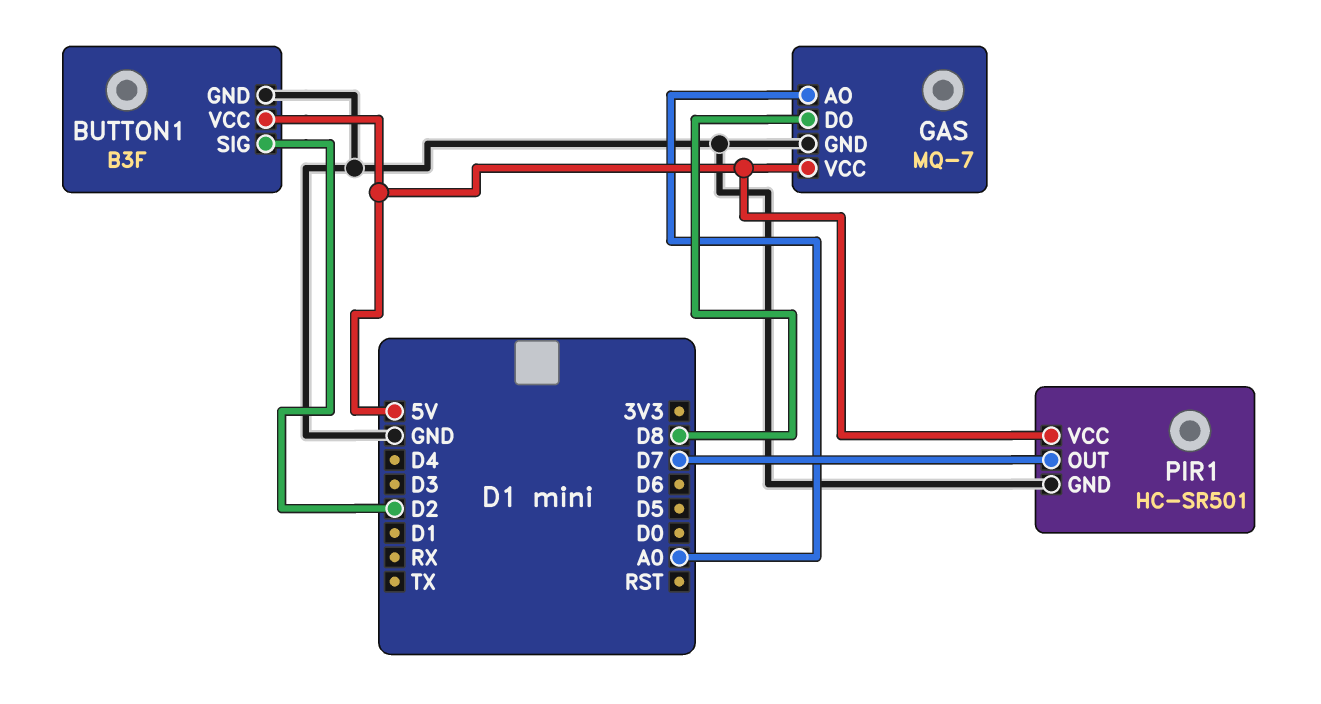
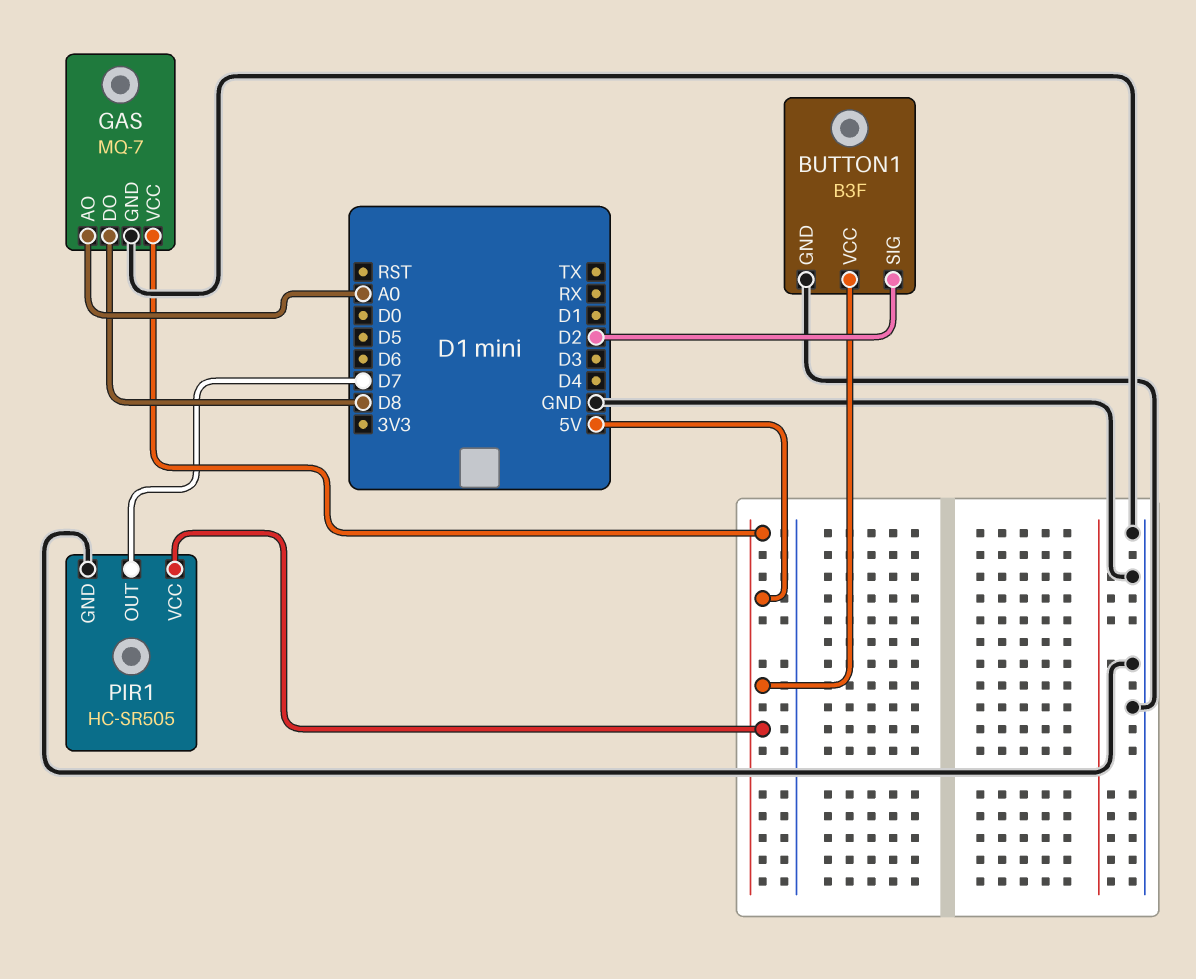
PIR1: HC-SR501 -> HC-SR505

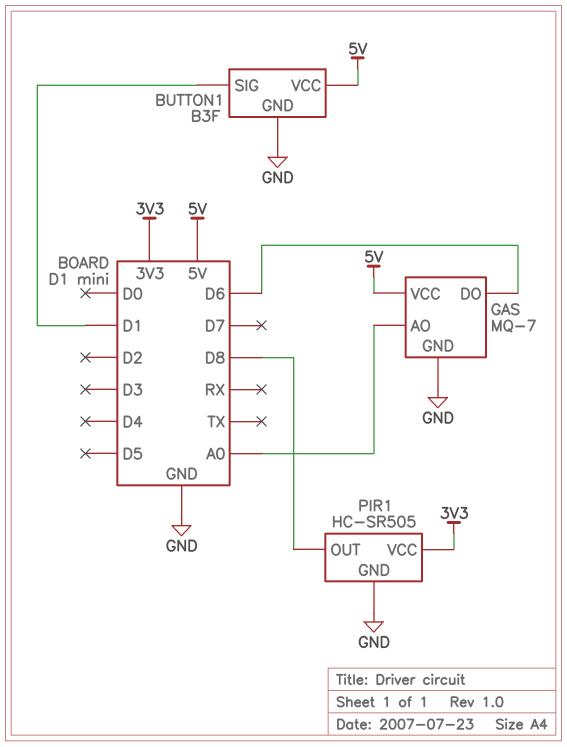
BUTTON1 pin SIG: D2 -> D1
GAS pin DO: D8 -> D6
PIR1 pin OUT: D7 -> D8
PIR1 pin VCC: 5V -> 3V3

